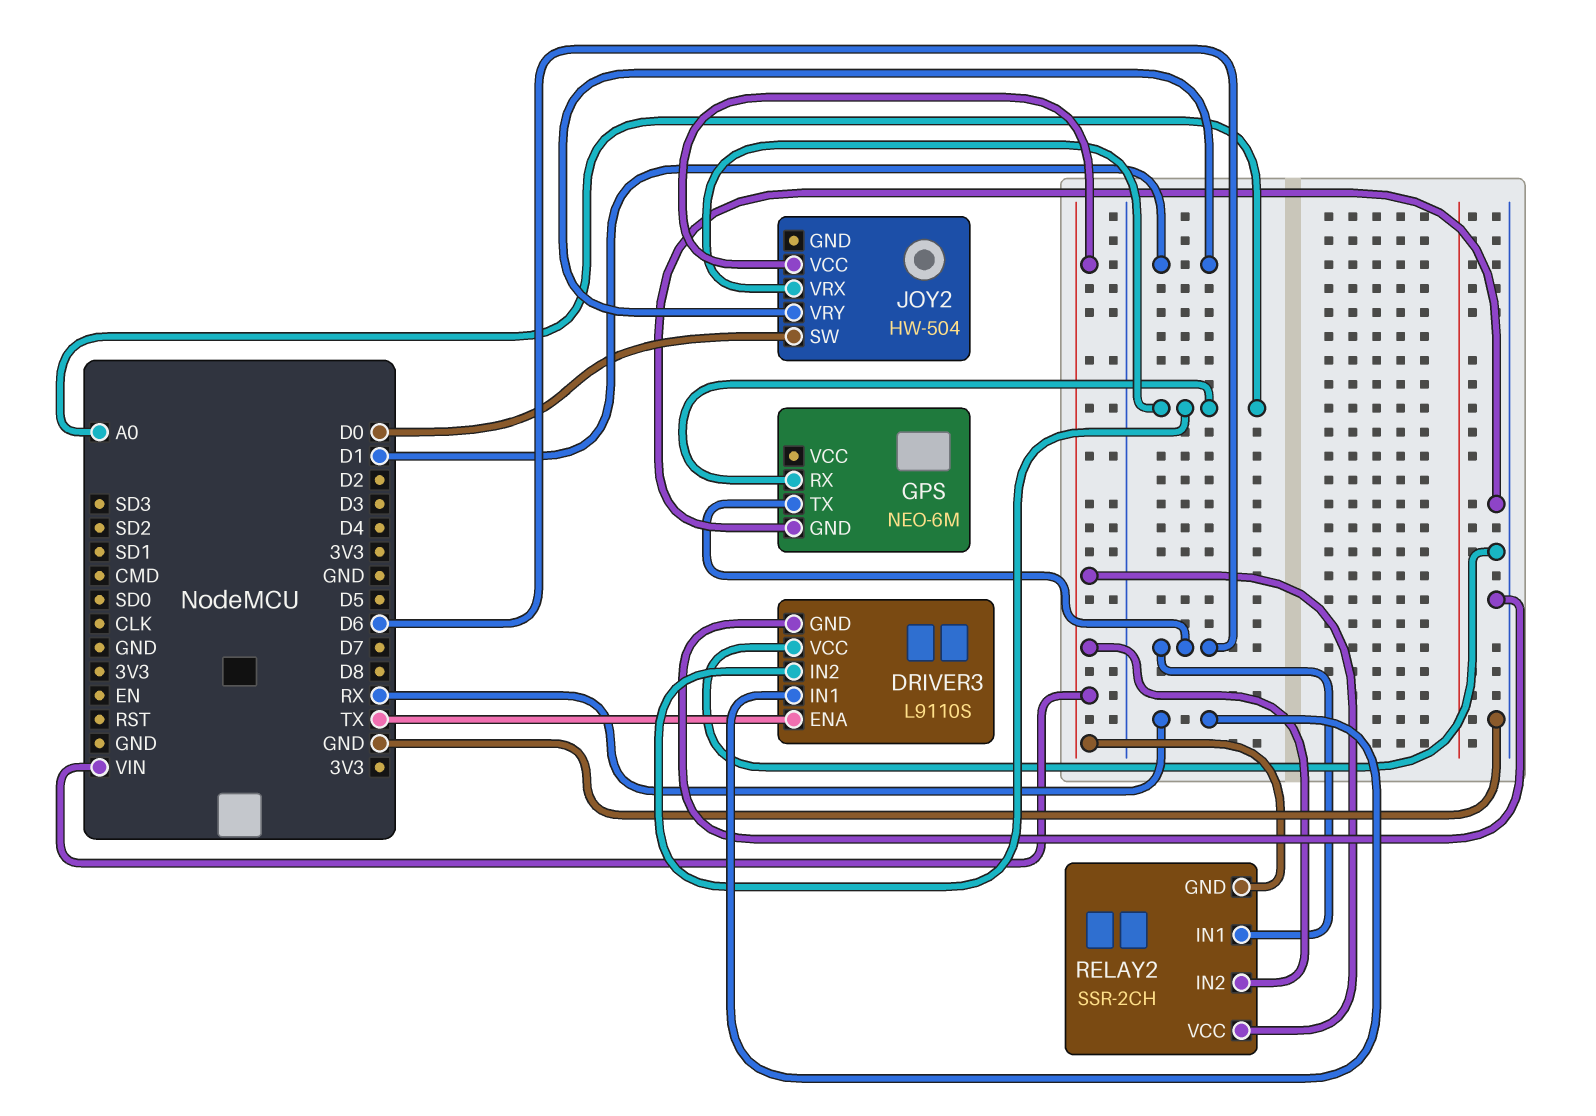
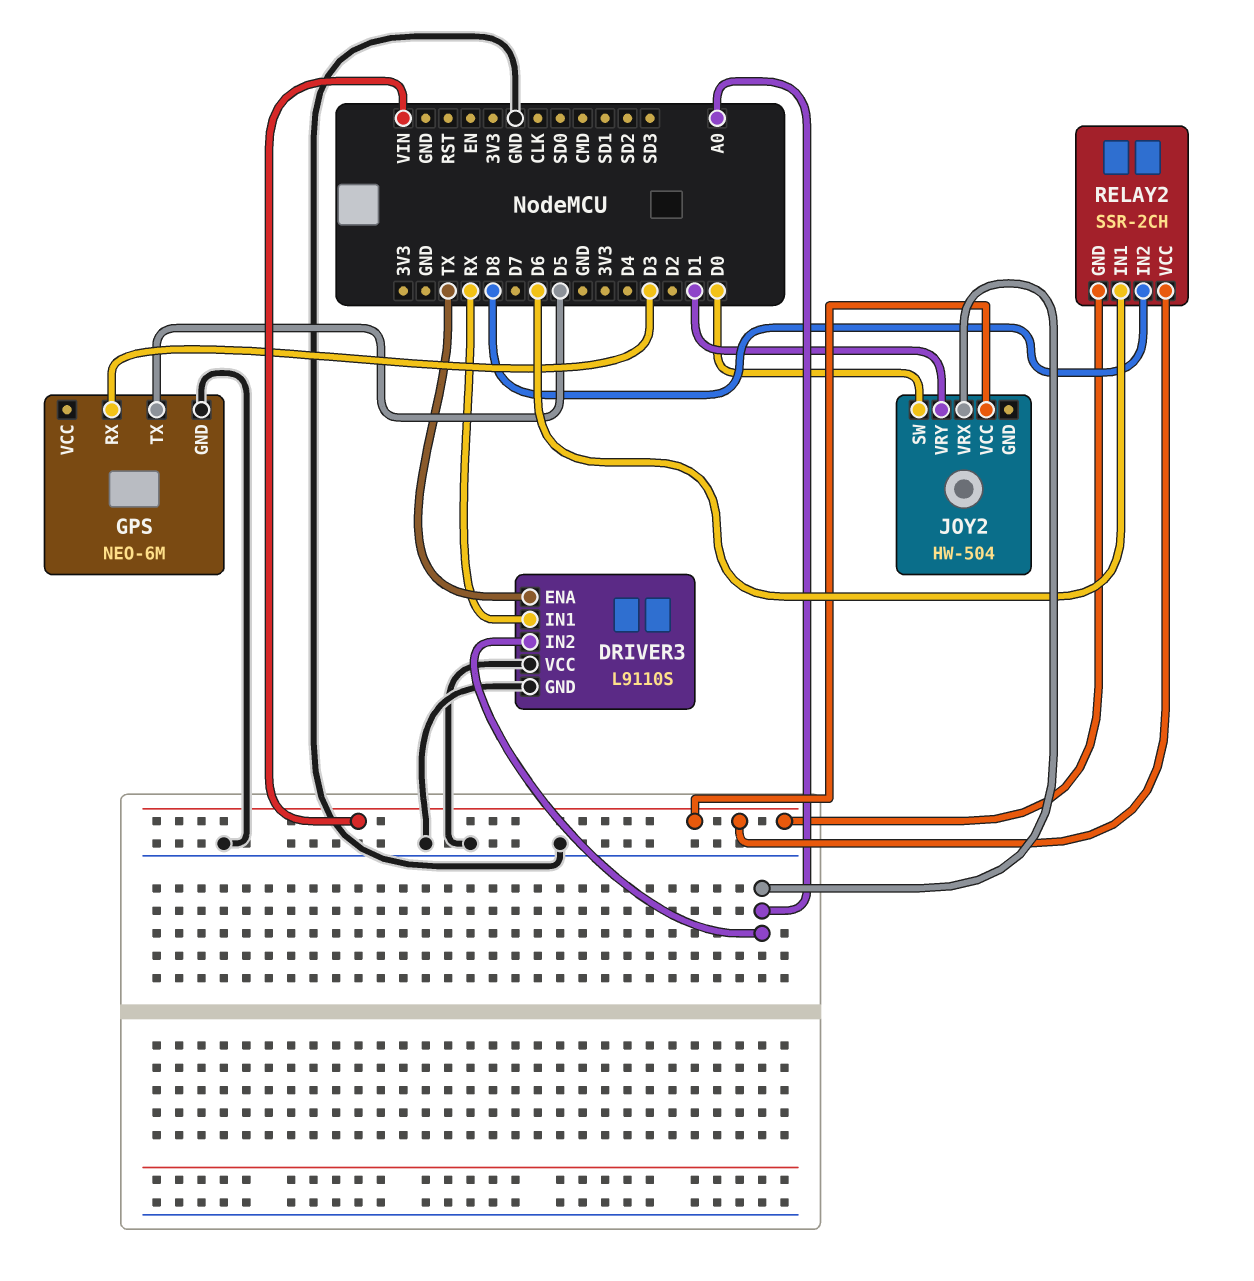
GPS pin RX: A0 -> D3
GPS pin TX: D6 -> D5
RELAY2 pin IN2: VIN -> D8

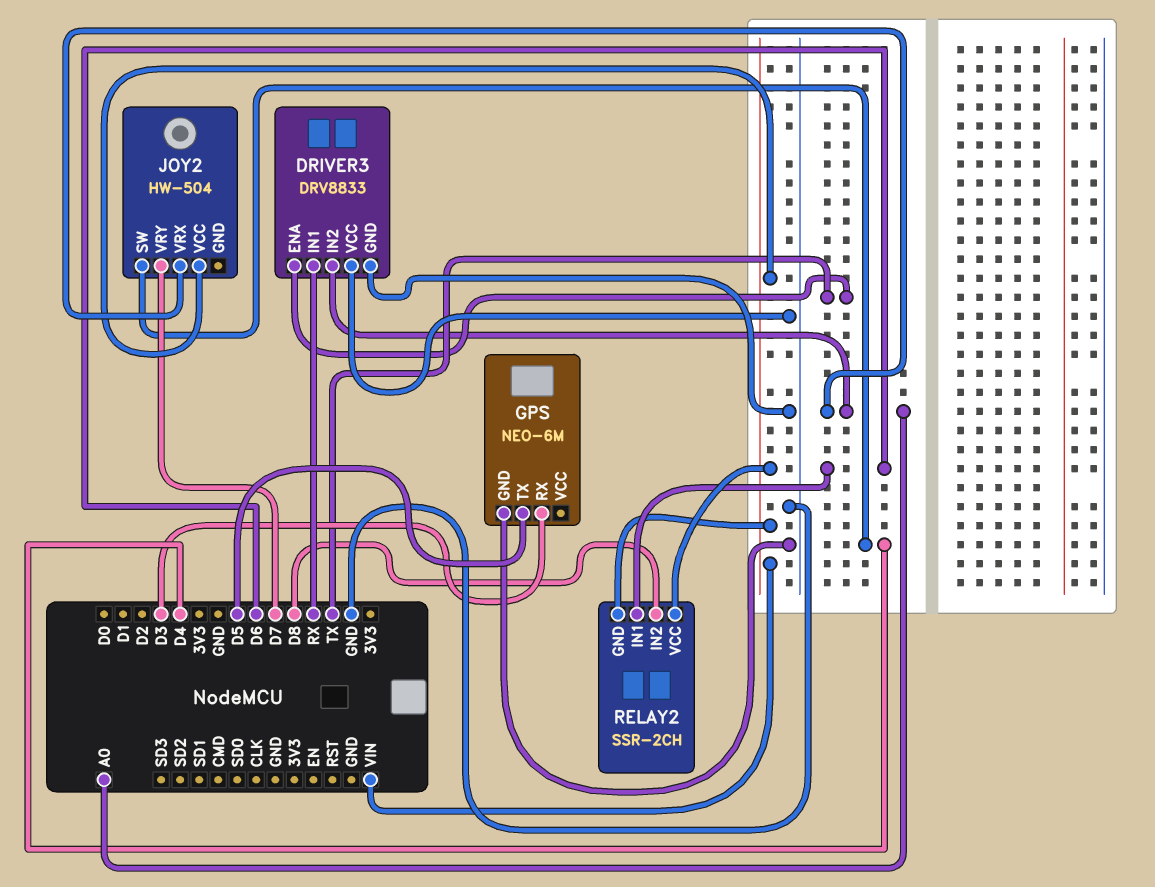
DRIVER3: L9110S -> DRV8833
JOY2 pin SW: D0 -> D4
JOY2 pin VRY: D1 -> D7

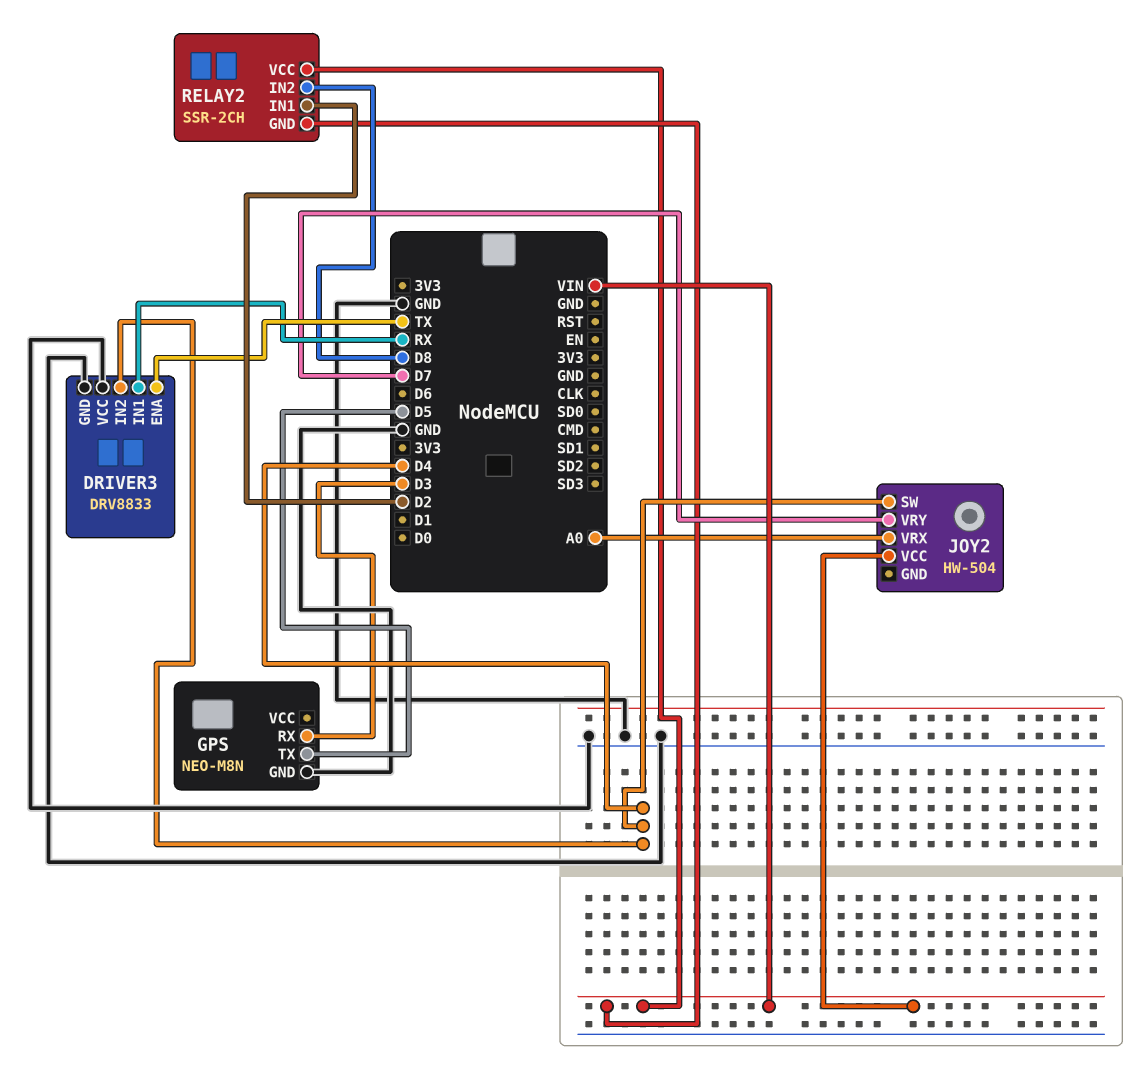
DRIVER3 pin IN2: A0 -> D4
GPS: NEO-6M -> NEO-M8N
RELAY2 pin IN1: D6 -> D2

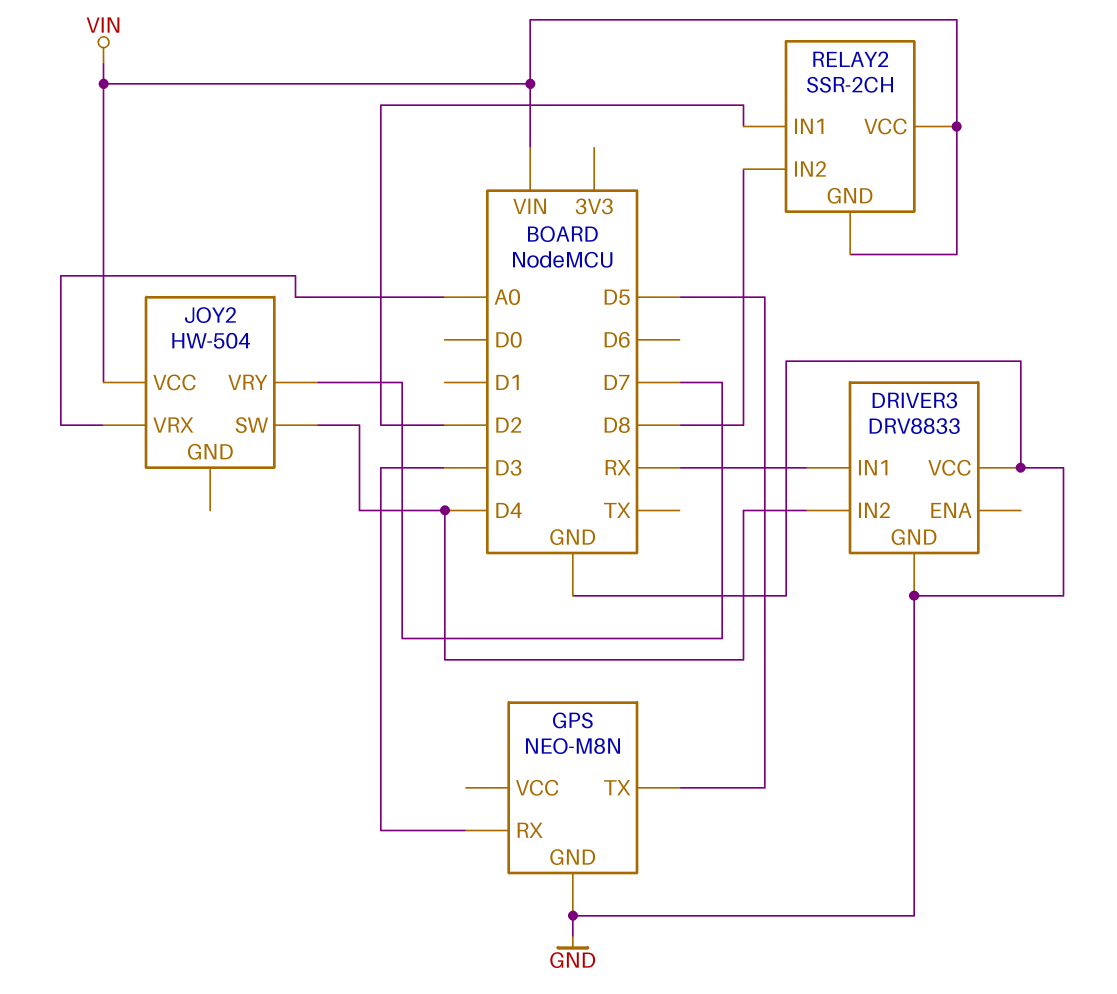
DRIVER3 pin ENA: TX -> none

